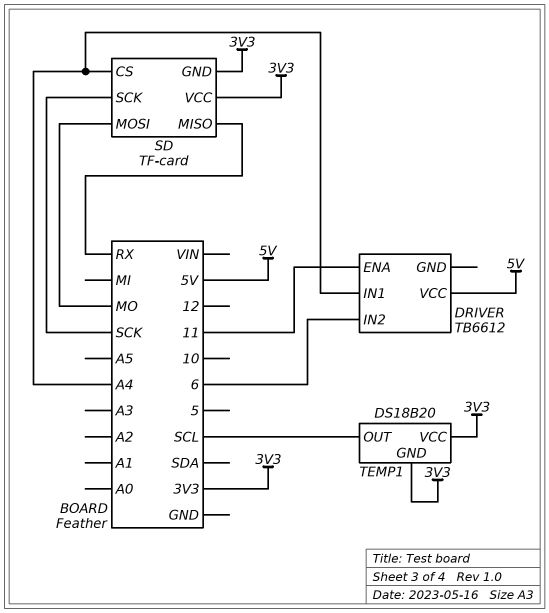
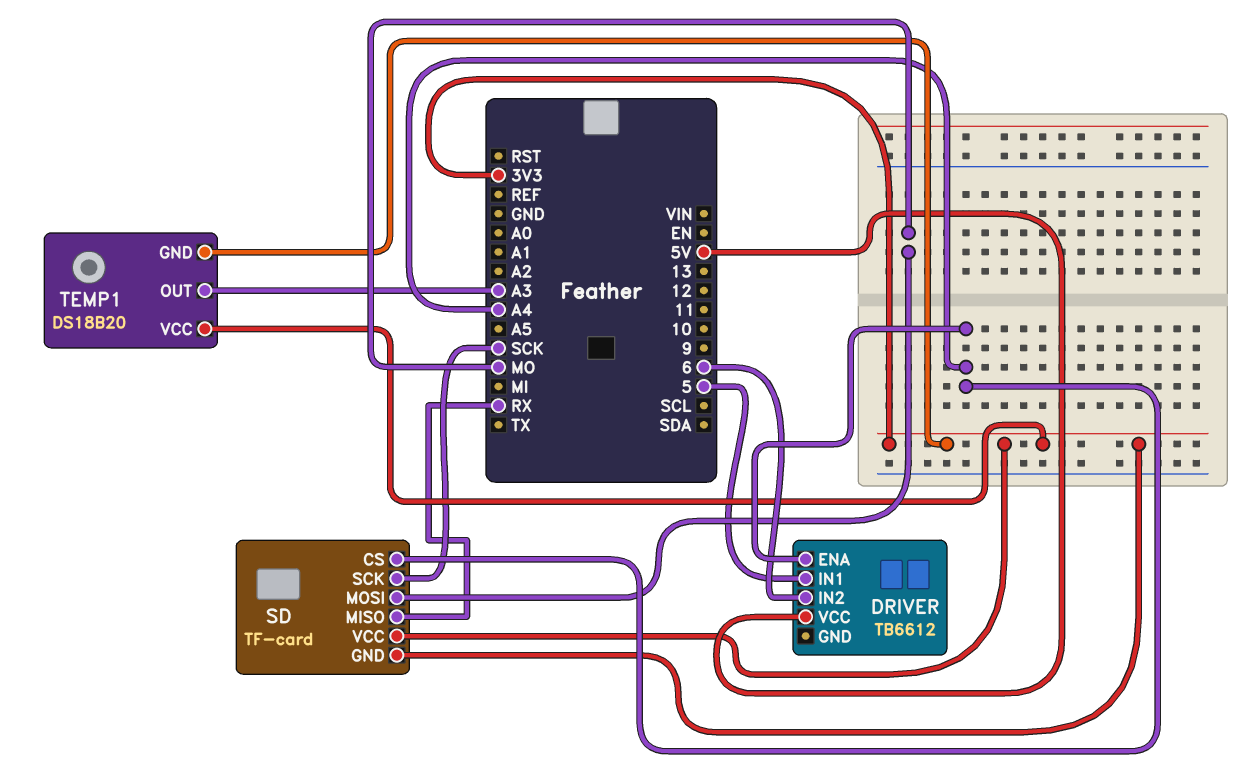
DRIVER pin ENA: 11 -> A4
DRIVER pin IN1: A4 -> 5
TEMP1 pin OUT: SCL -> A3

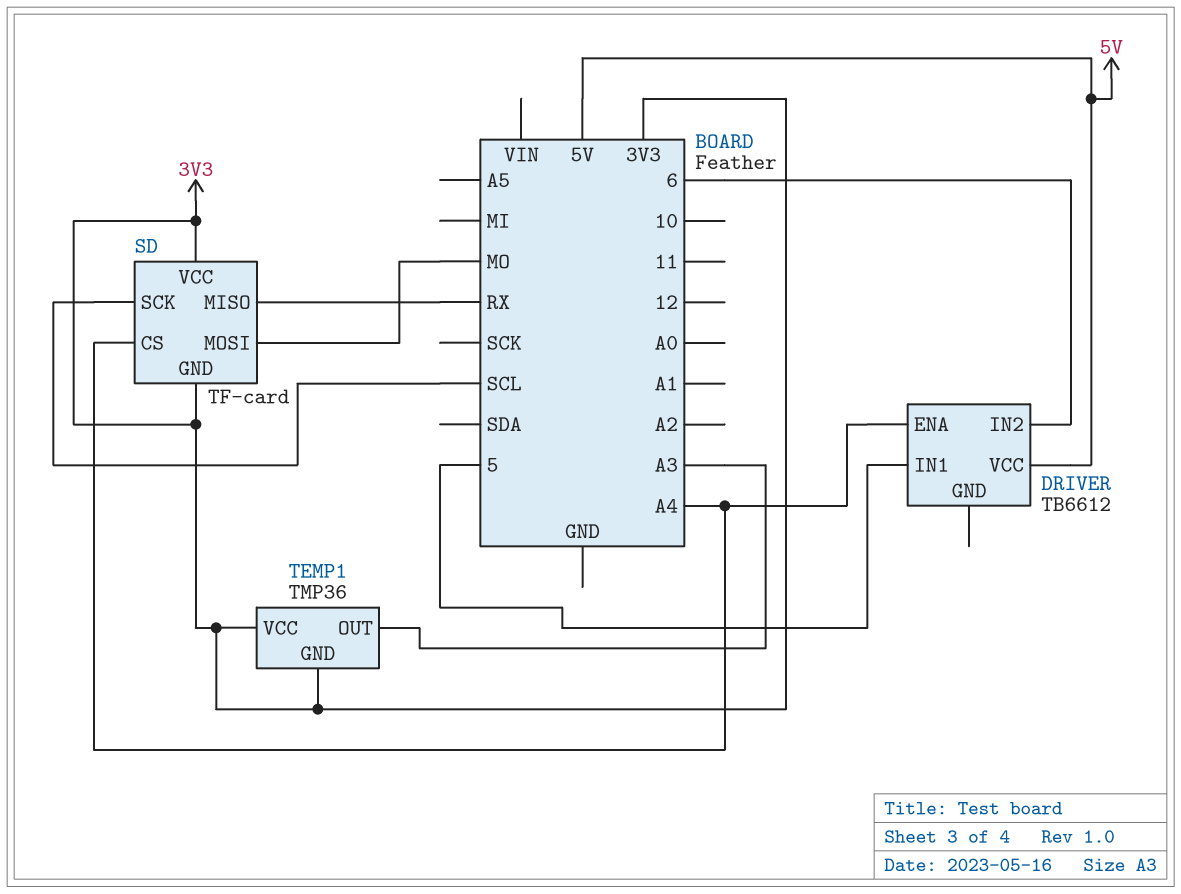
SD pin SCK: SCK -> SCL
TEMP1: DS18B20 -> TMP36

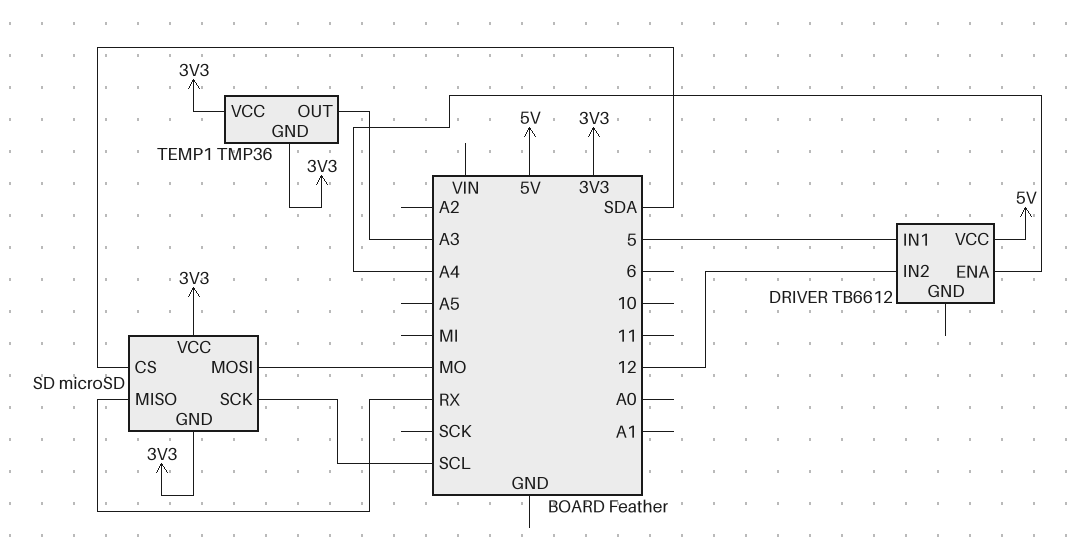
DRIVER pin IN2: 6 -> 12
SD: TF-card -> microSD
SD pin CS: A4 -> SDA

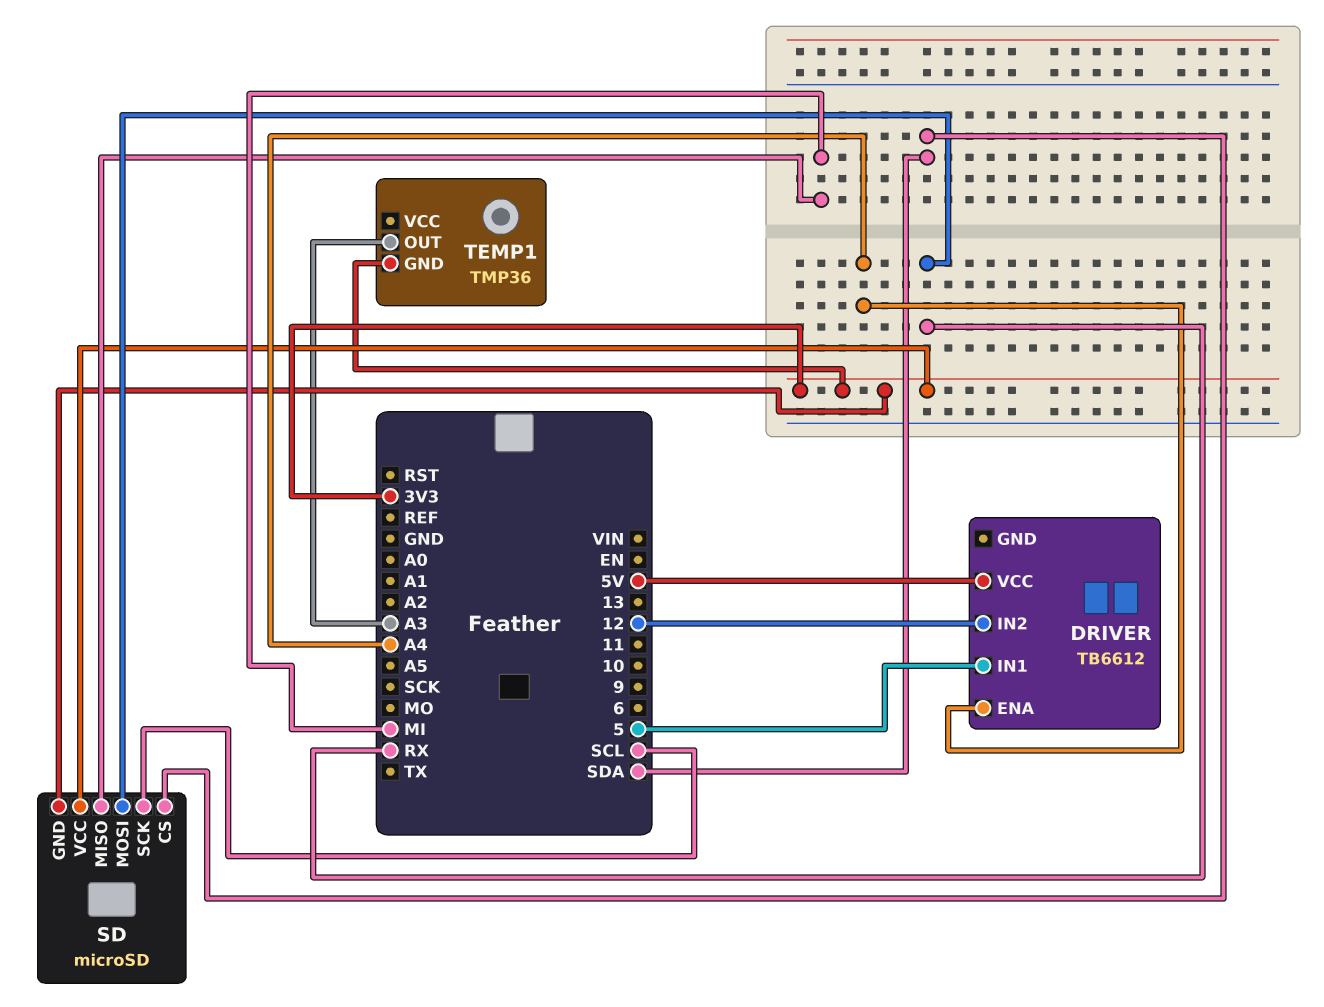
SD pin MISO: RX -> MI
SD pin MOSI: MO -> RX
TEMP1 pin VCC: 3V3 -> none

